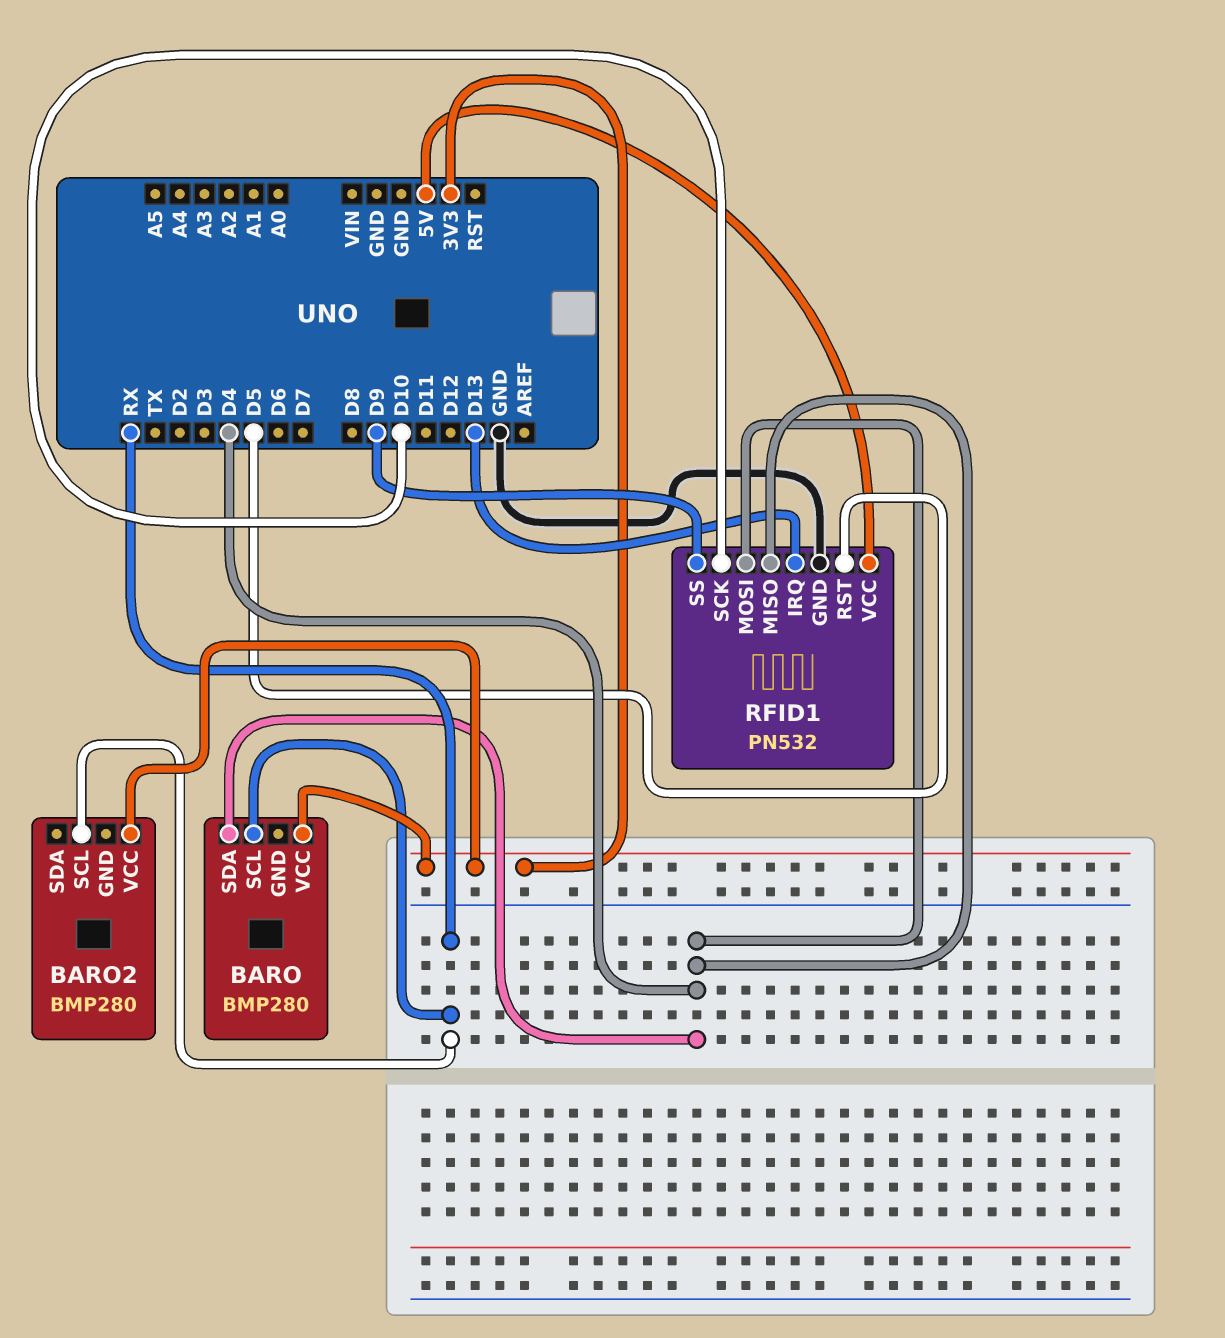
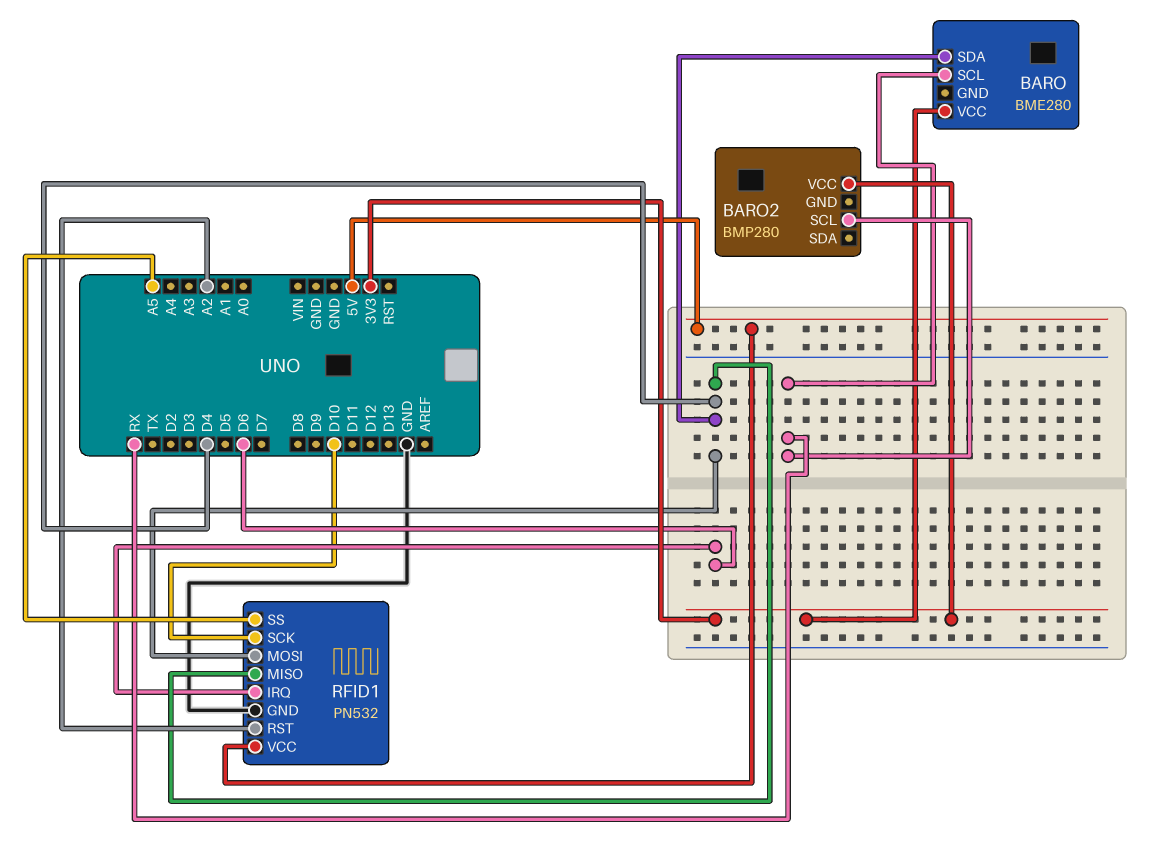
BARO: BMP280 -> BME280
RFID1 pin IRQ: D13 -> D6
RFID1 pin RST: D5 -> A2
RFID1 pin SS: D9 -> A5

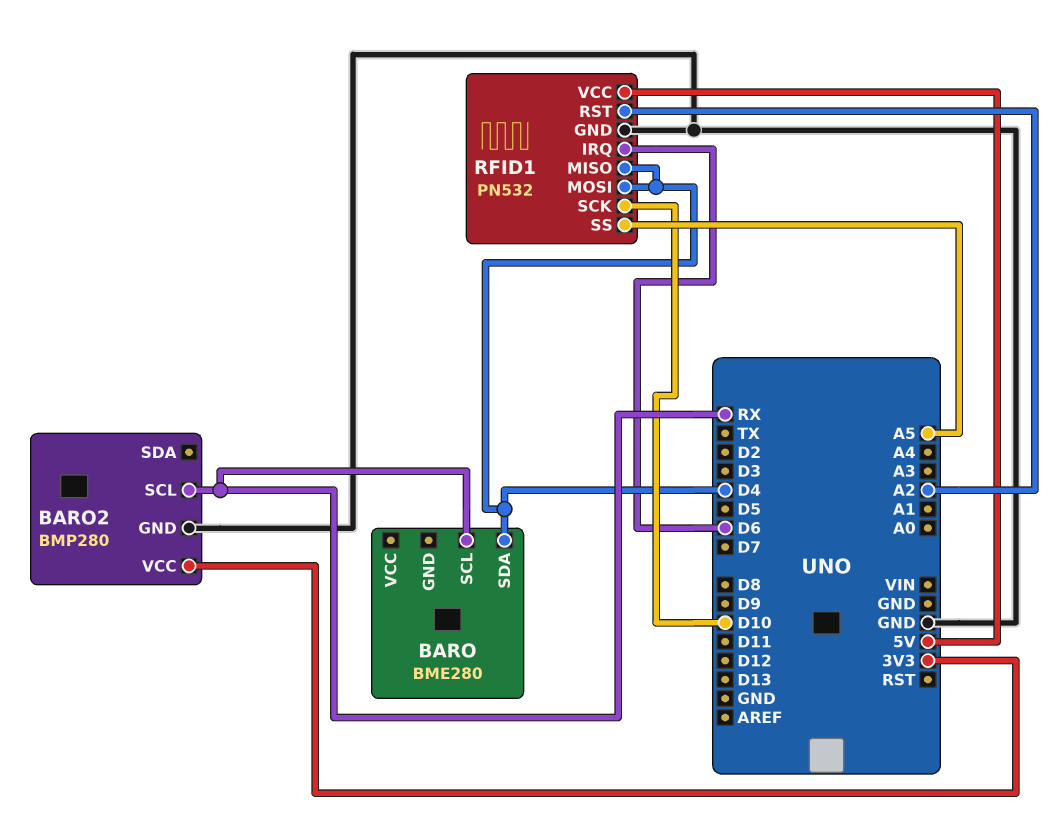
BARO pin VCC: 3V3 -> none
BARO2 pin GND: none -> GND

